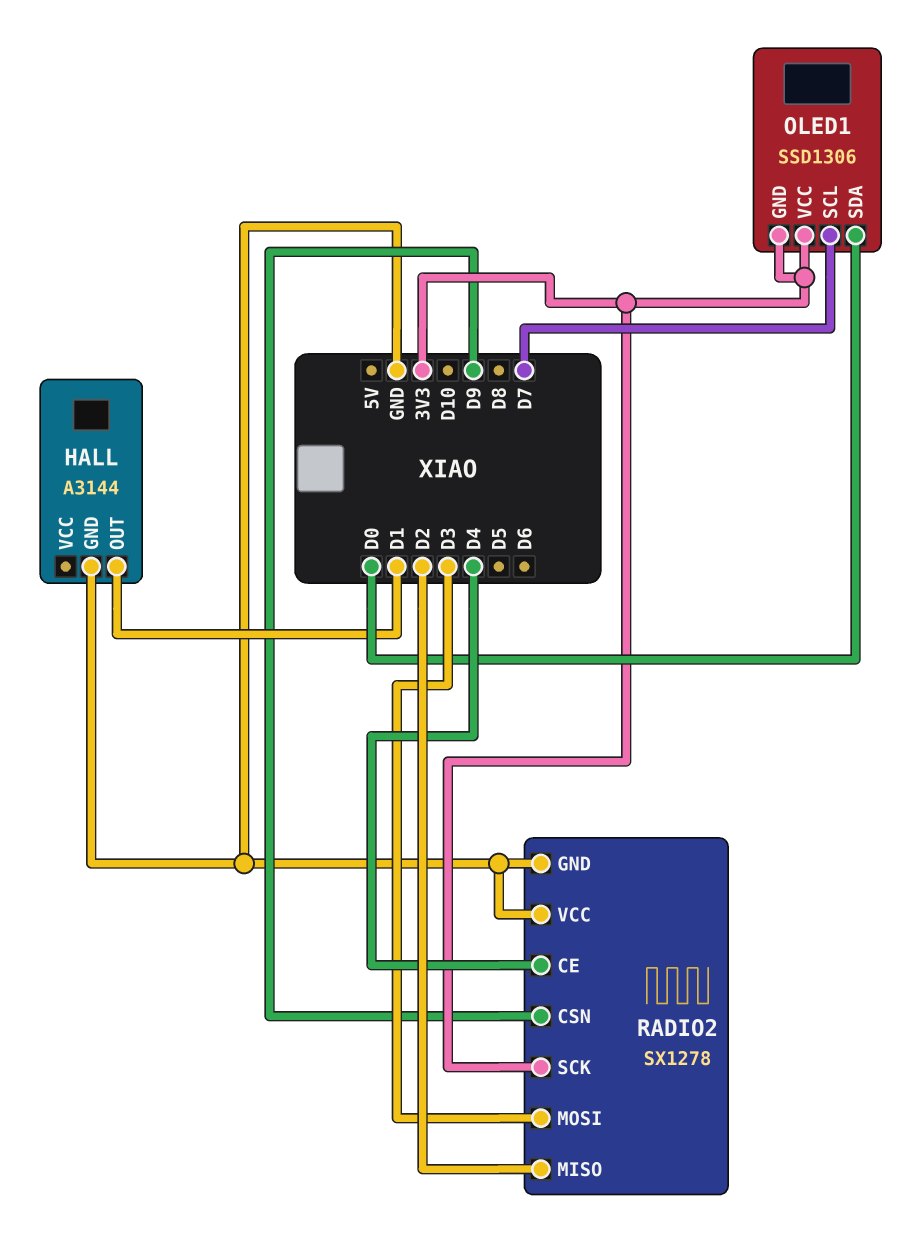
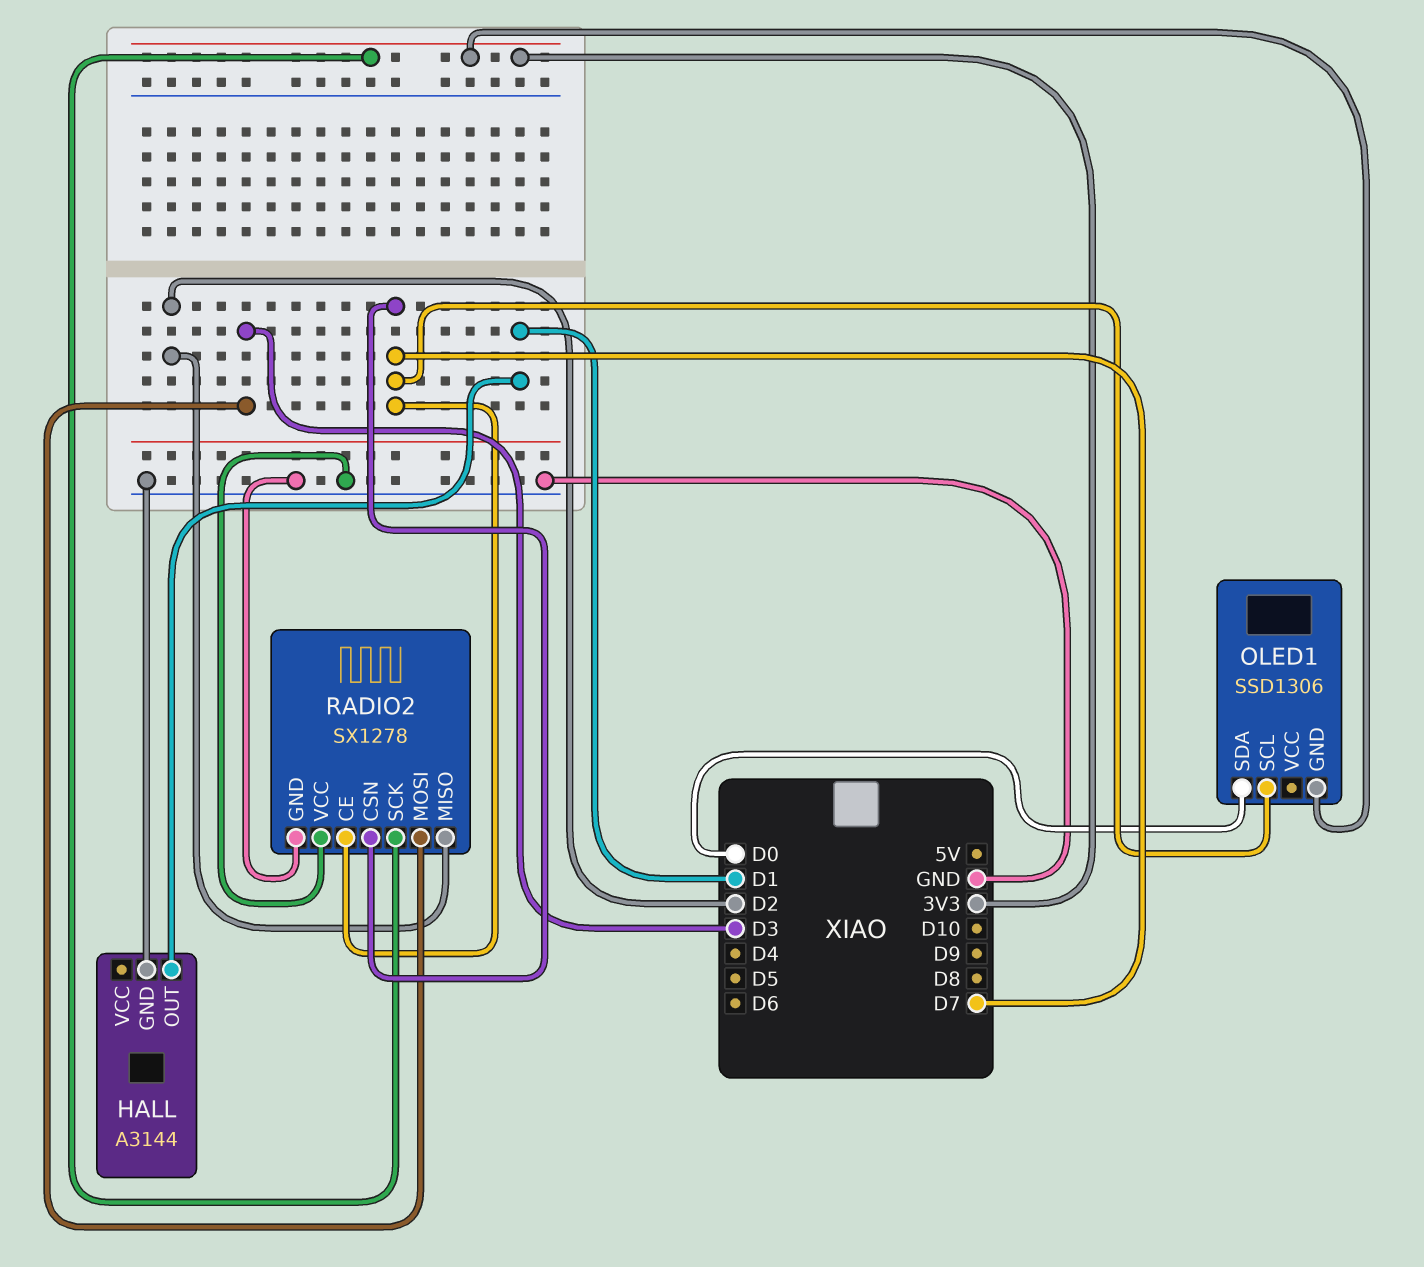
OLED1 pin VCC: 3V3 -> none
RADIO2 pin CE: D4 -> D7
RADIO2 pin CSN: D9 -> D7

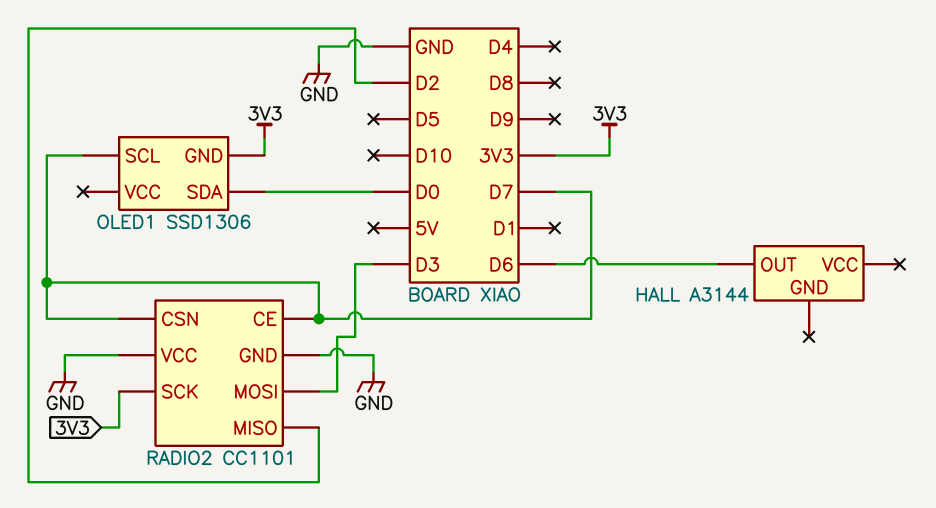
HALL pin GND: GND -> none
HALL pin OUT: D1 -> D6
RADIO2: SX1278 -> CC1101

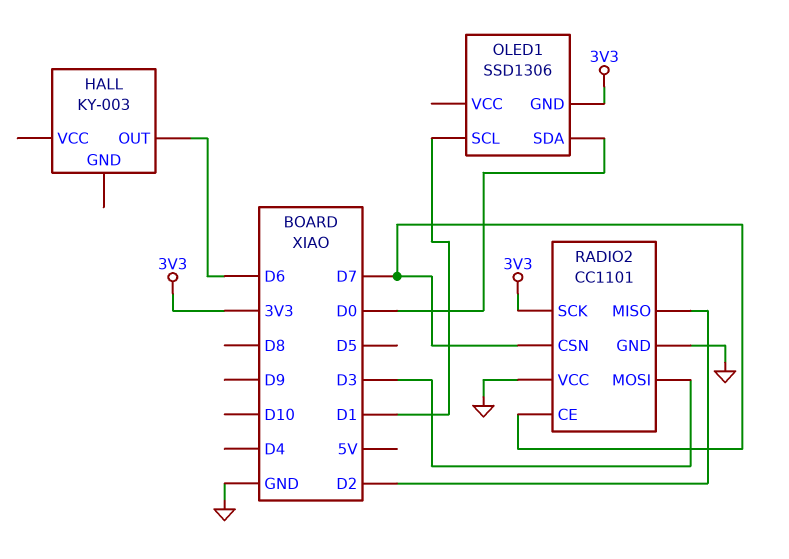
HALL: A3144 -> KY-003
OLED1 pin SCL: D7 -> D1

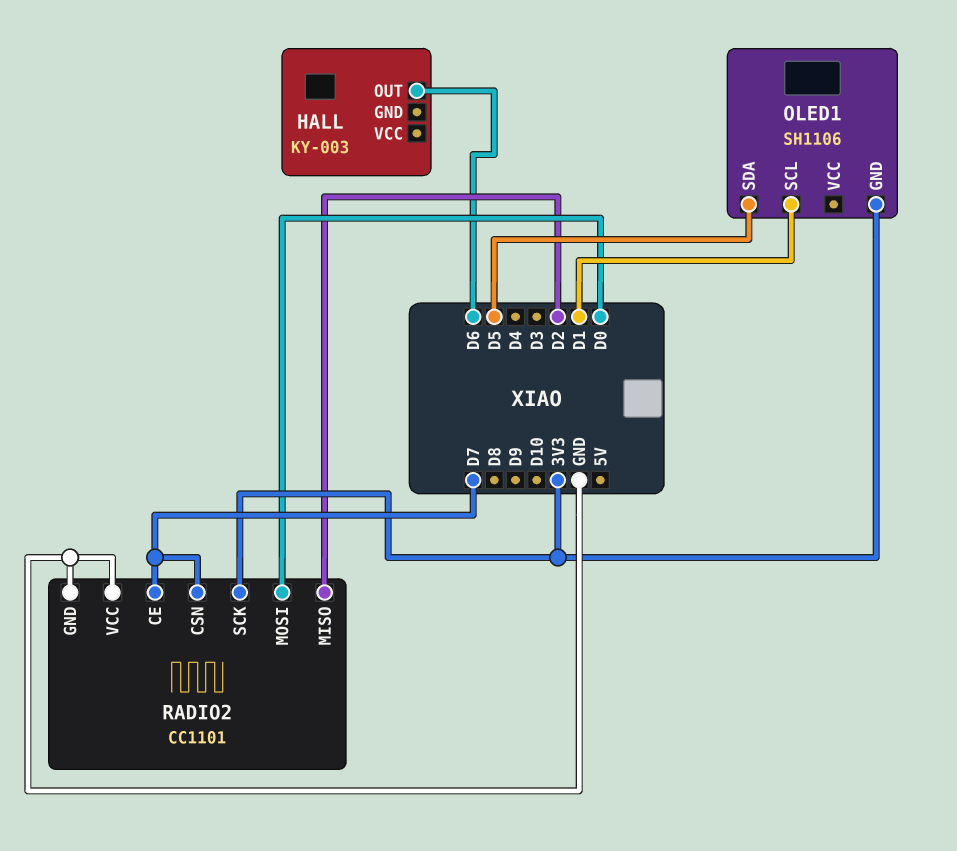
OLED1: SSD1306 -> SH1106
OLED1 pin SDA: D0 -> D5
RADIO2 pin MOSI: D3 -> D0

